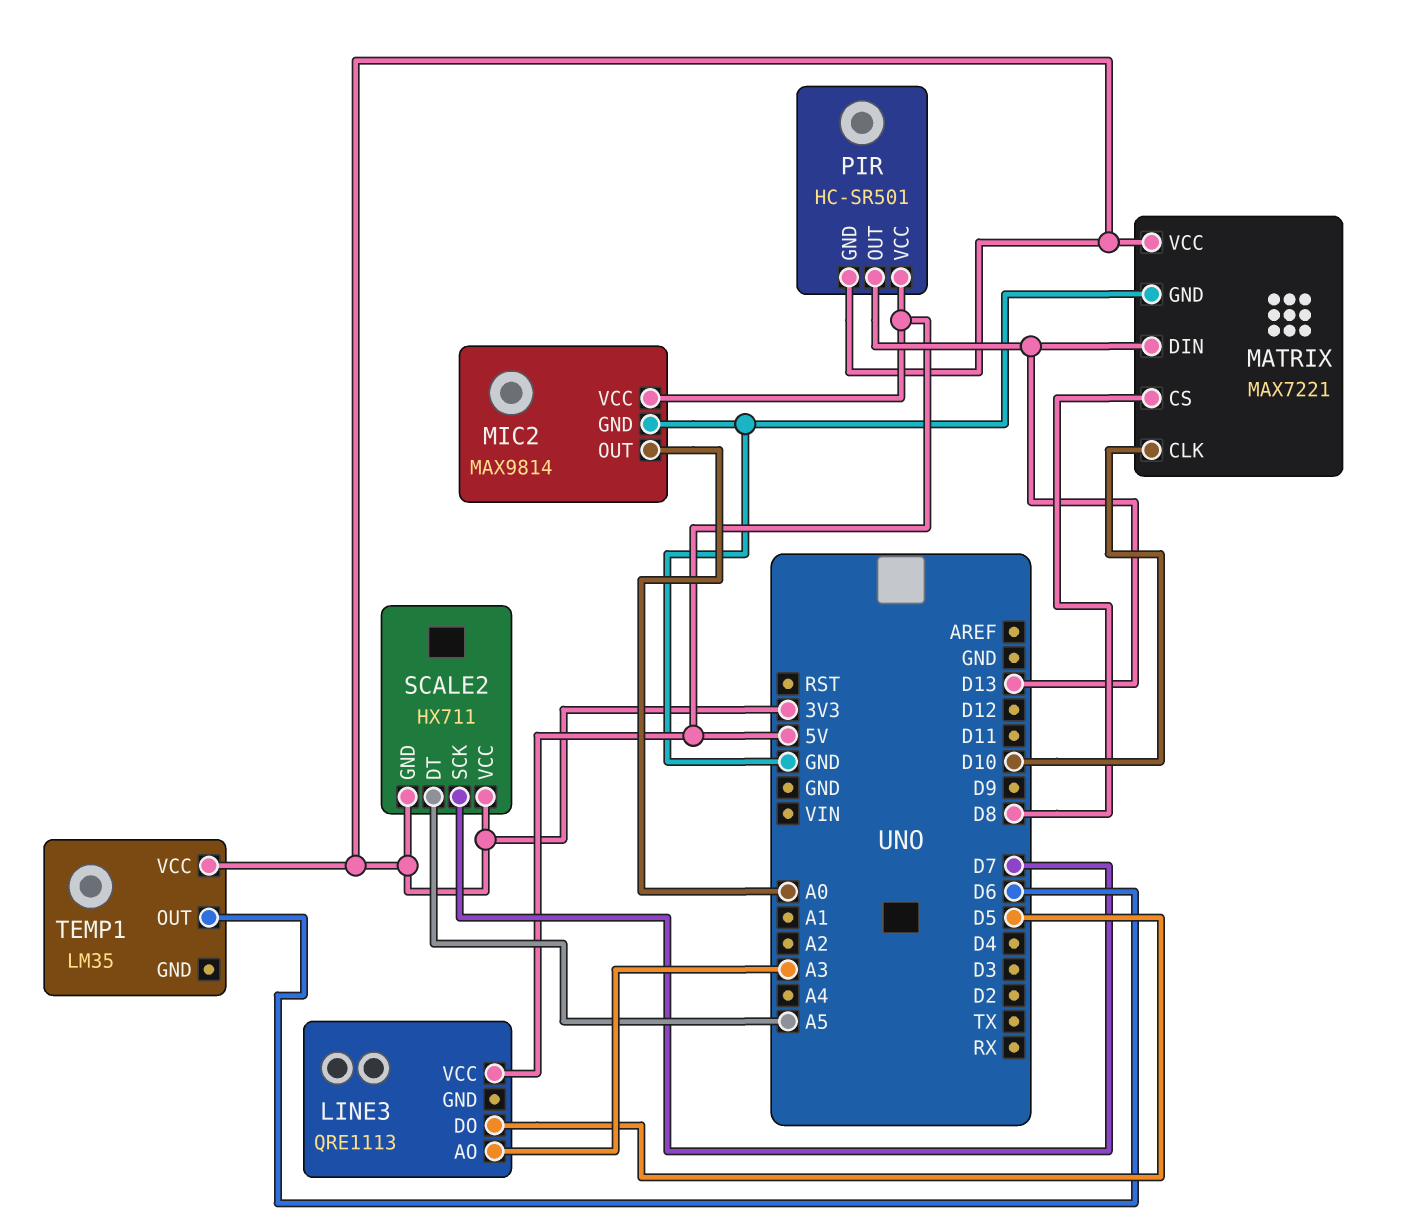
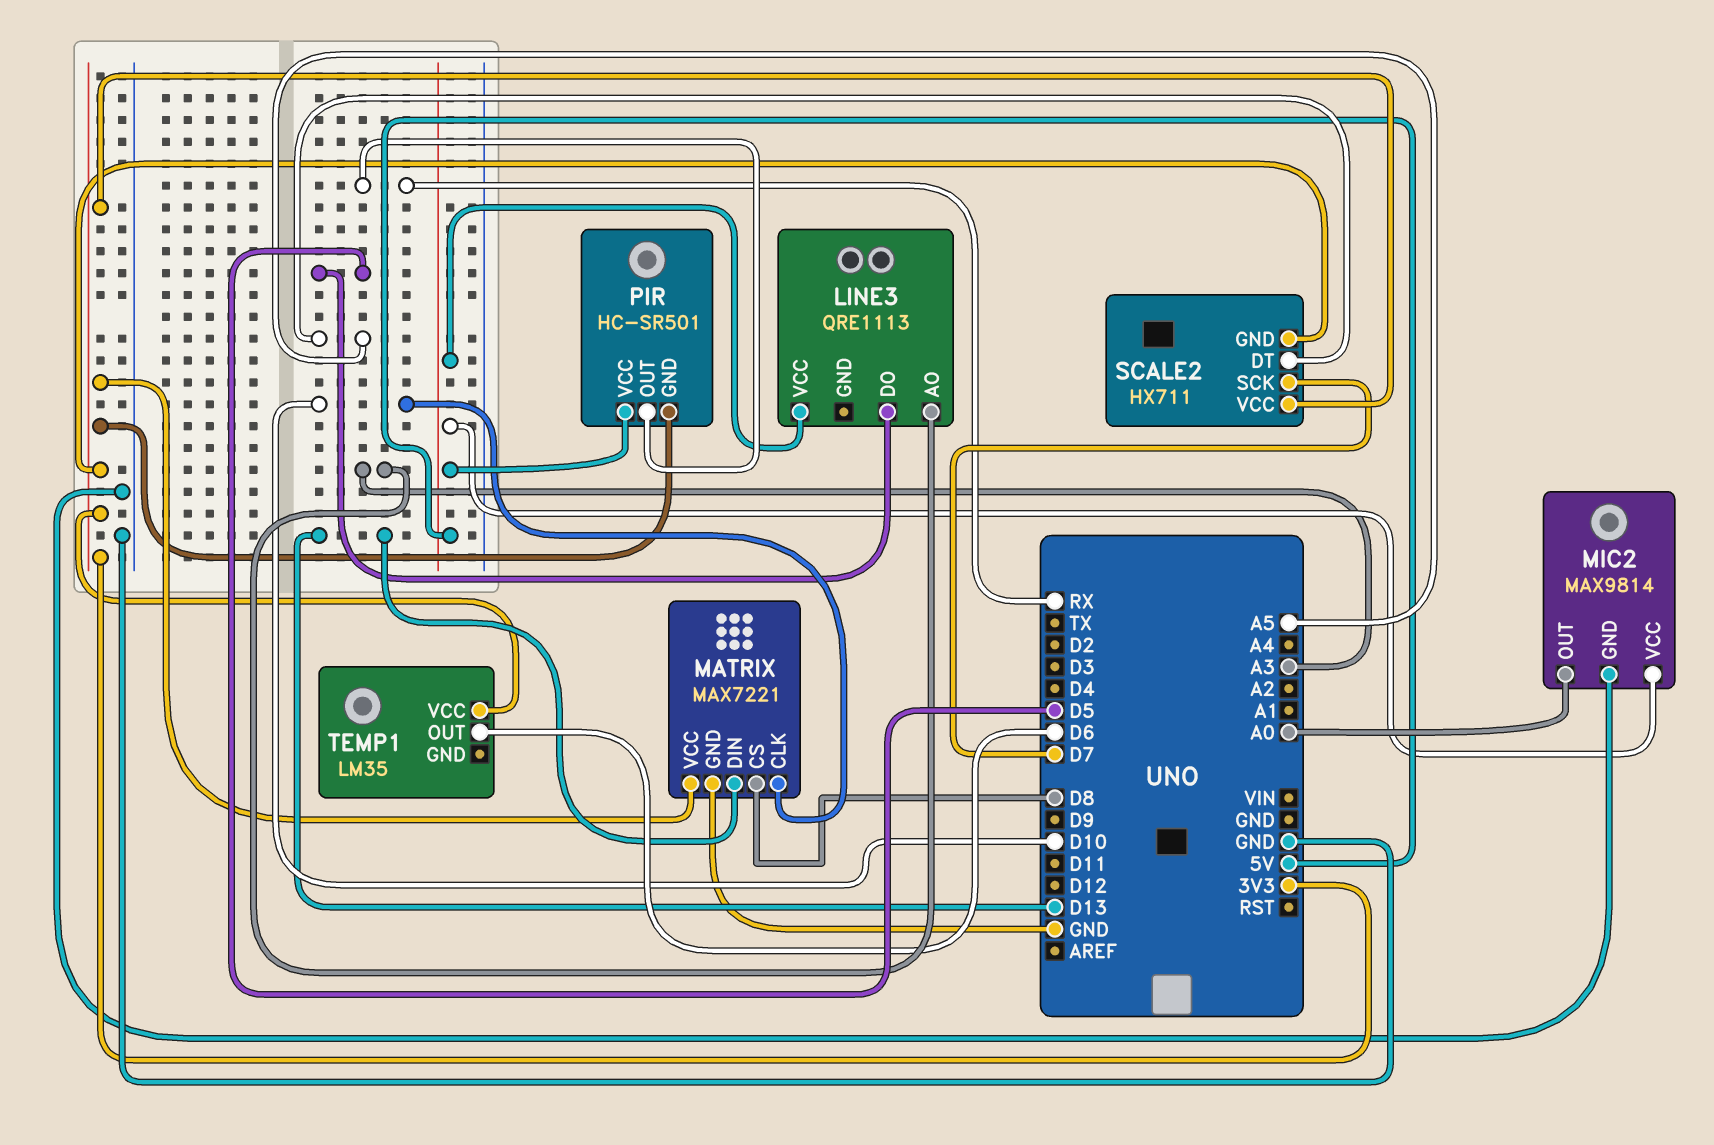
PIR pin OUT: D13 -> RX

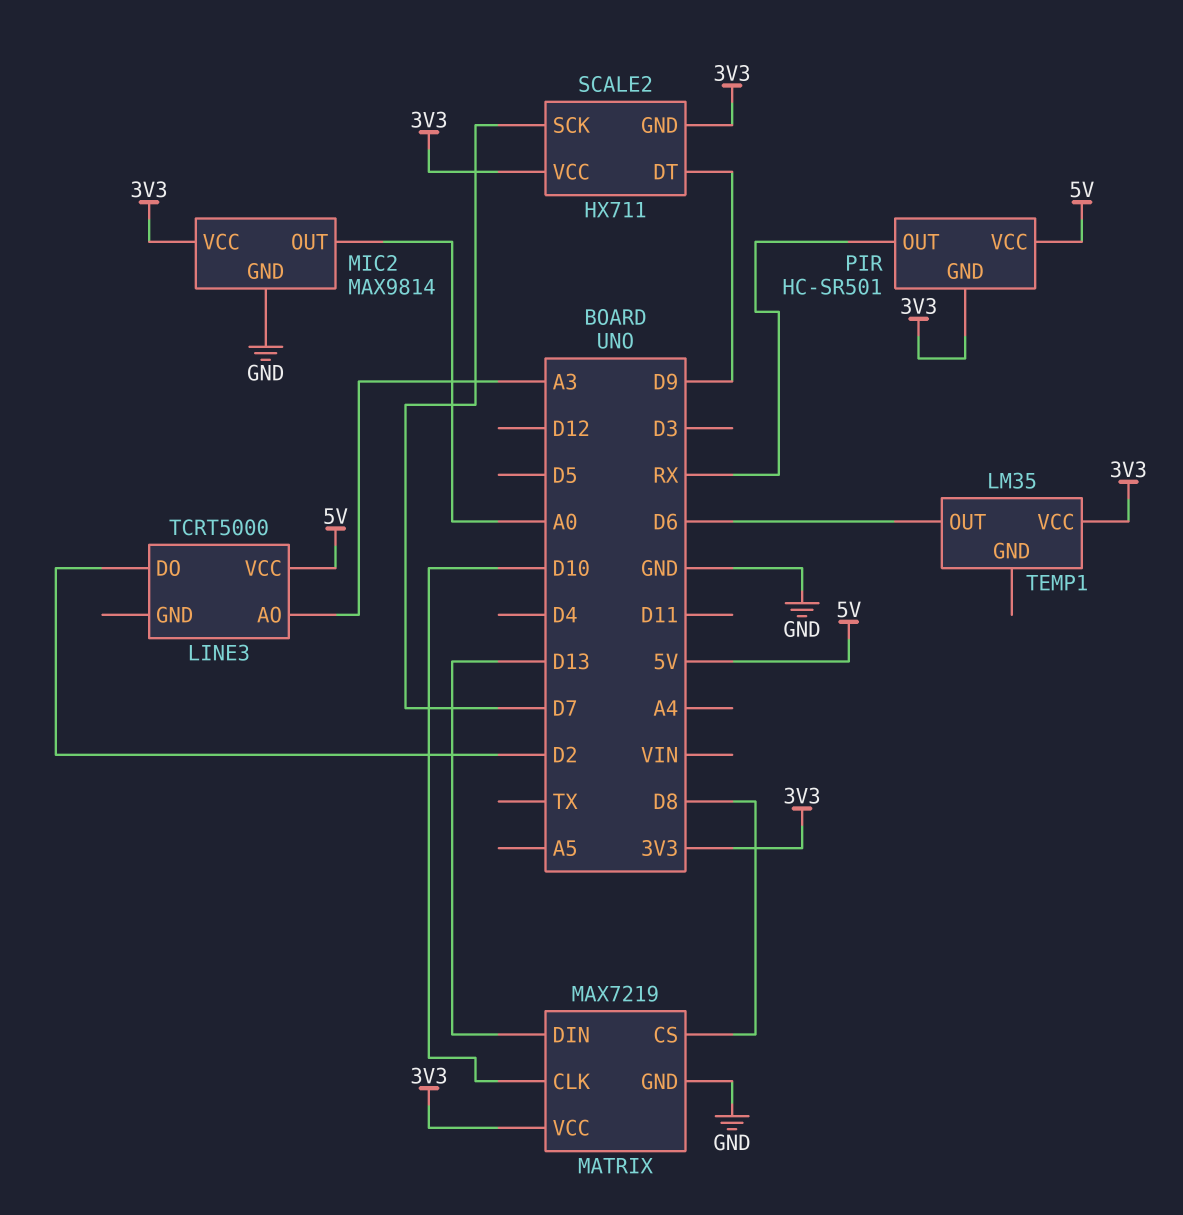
LINE3: QRE1113 -> TCRT5000
LINE3 pin DO: D5 -> D2
MATRIX: MAX7221 -> MAX7219
MIC2 pin VCC: 5V -> 3V3
SCALE2 pin DT: A5 -> D9

